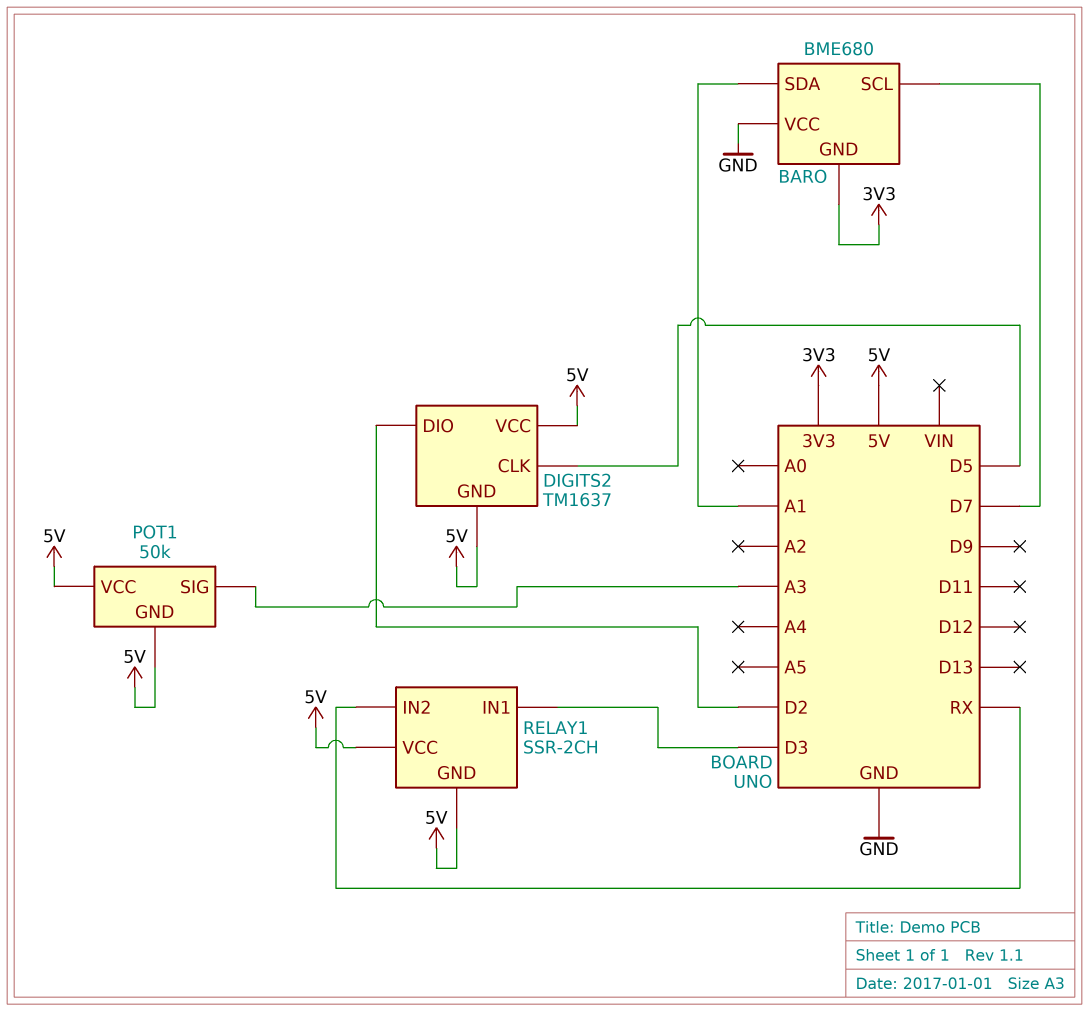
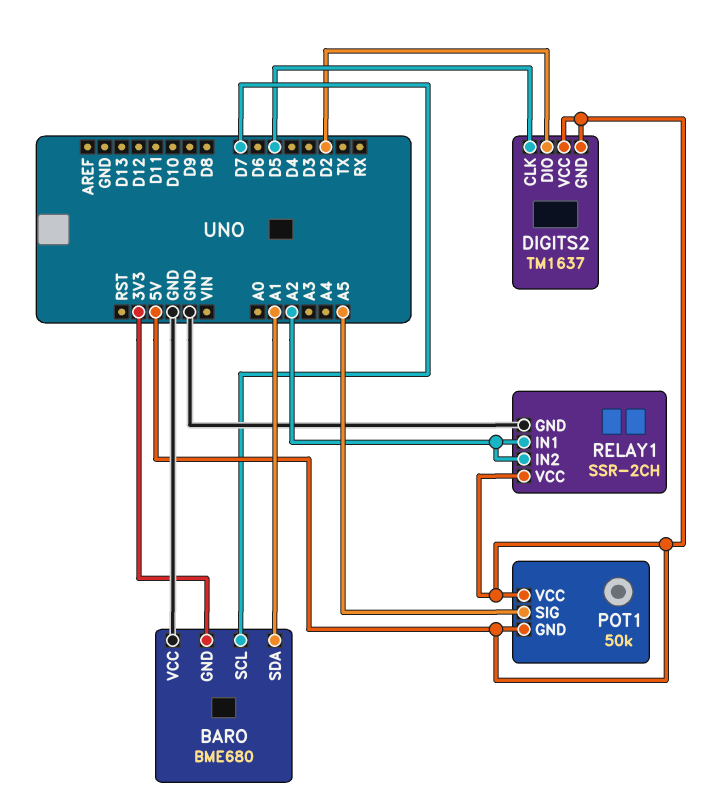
POT1 pin SIG: A3 -> A5
RELAY1 pin GND: 5V -> GND
RELAY1 pin IN1: D3 -> A2
RELAY1 pin IN2: RX -> A2

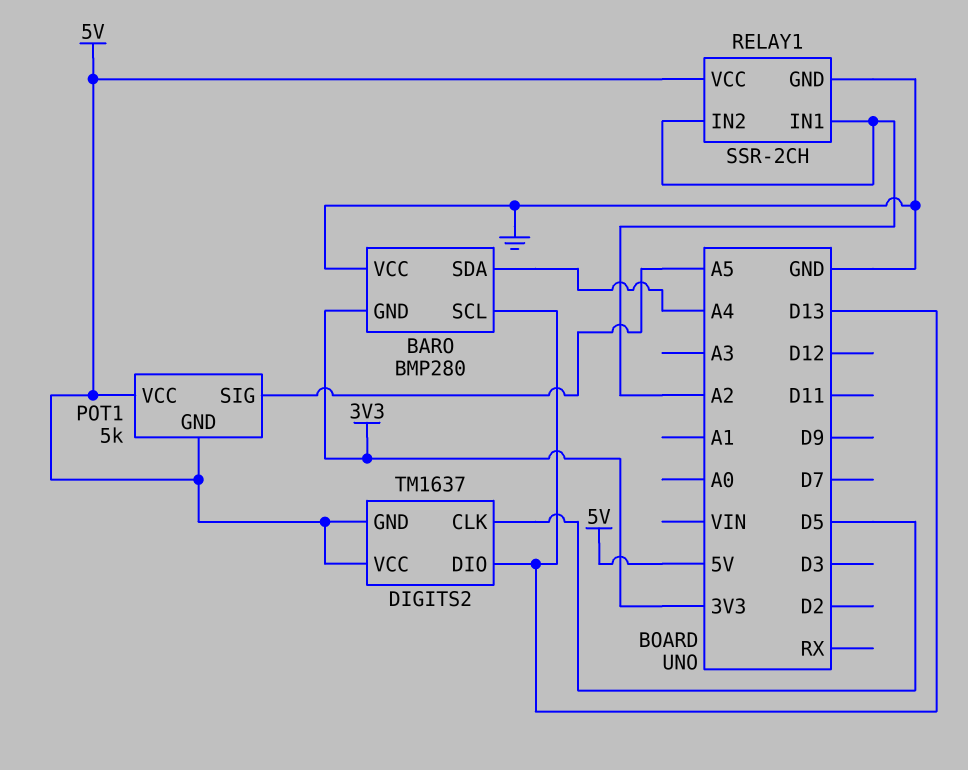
BARO: BME680 -> BMP280
BARO pin SCL: D7 -> D13
BARO pin SDA: A1 -> A4
DIGITS2 pin DIO: D2 -> D13
POT1: 50k -> 5k

